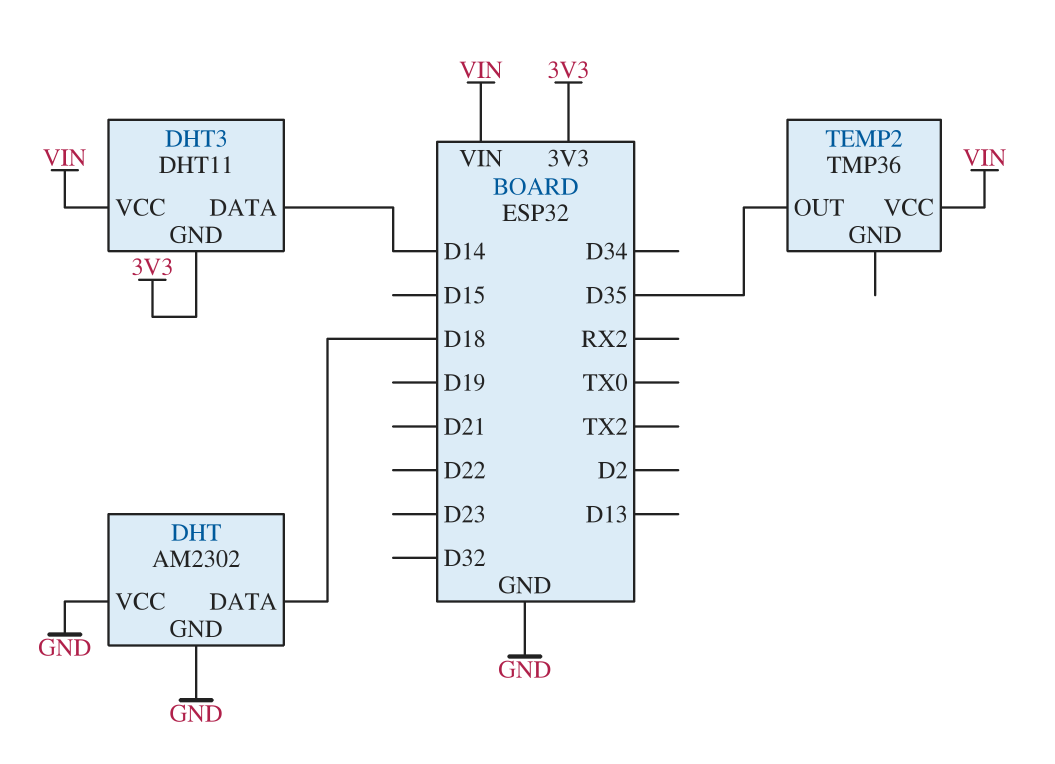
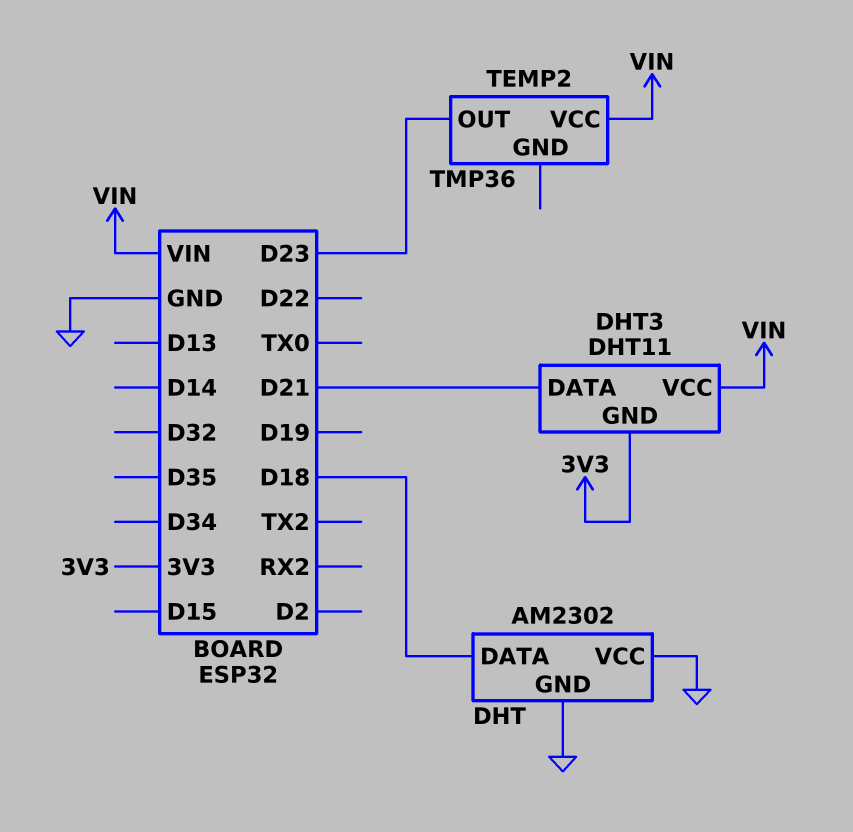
DHT3 pin DATA: D14 -> D21
TEMP2 pin OUT: D35 -> D23

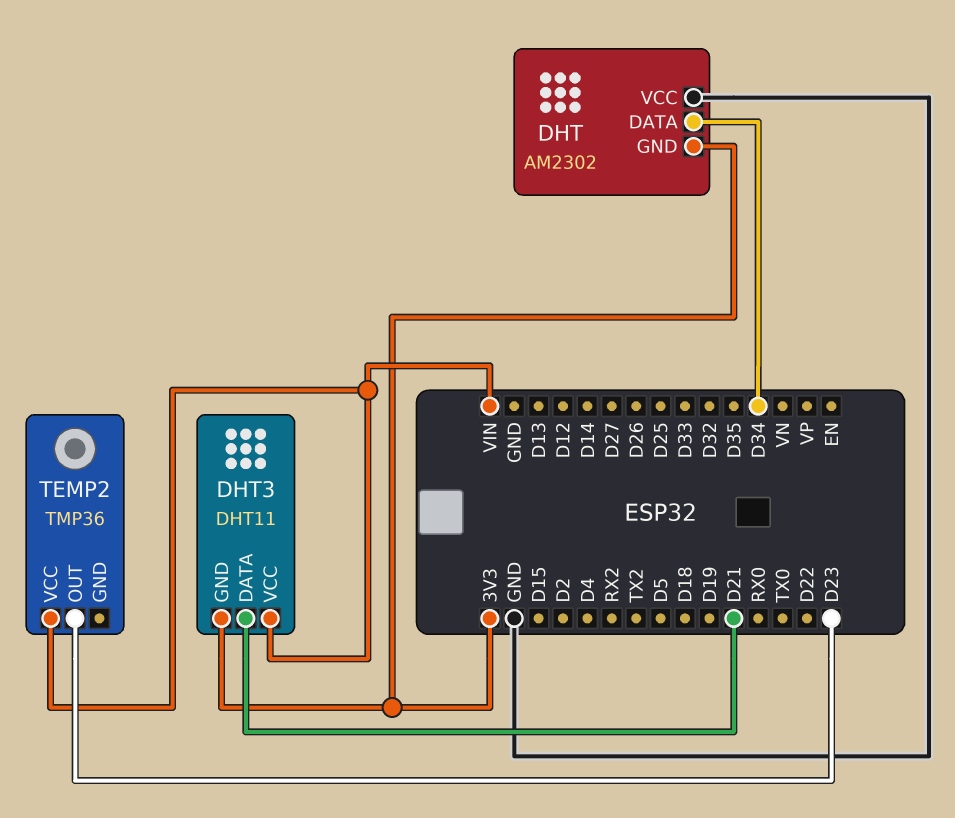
DHT pin DATA: D18 -> D34
DHT pin GND: GND -> 3V3

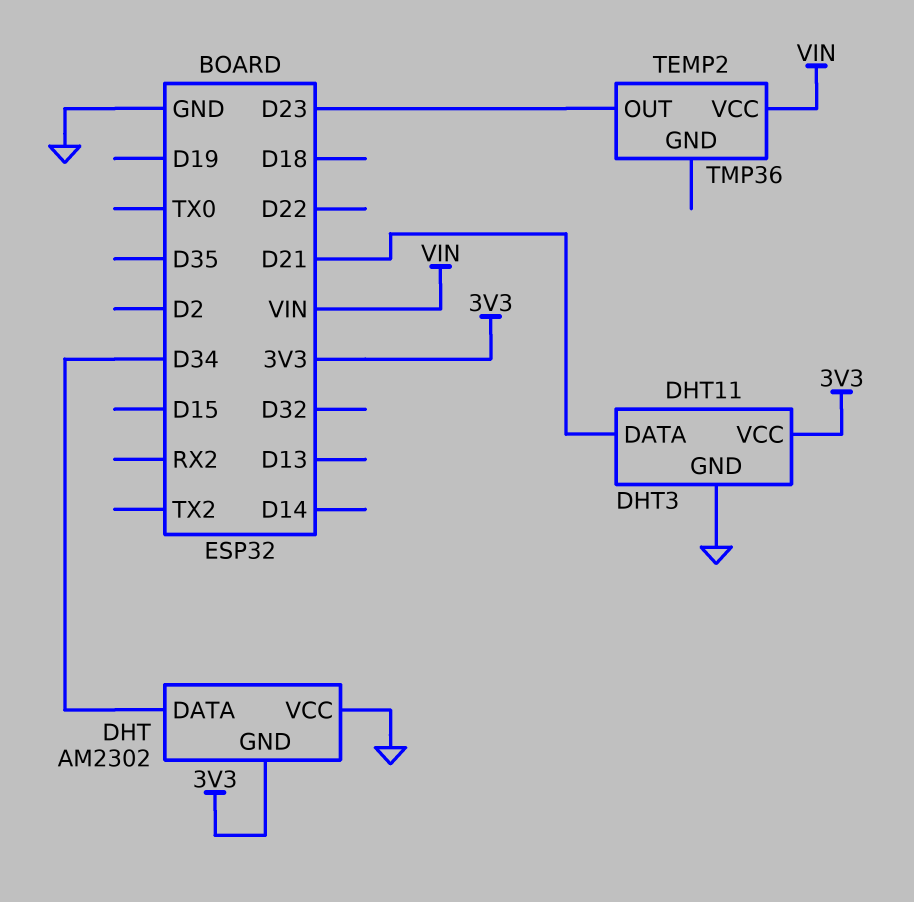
DHT3 pin GND: 3V3 -> GND
DHT3 pin VCC: VIN -> 3V3

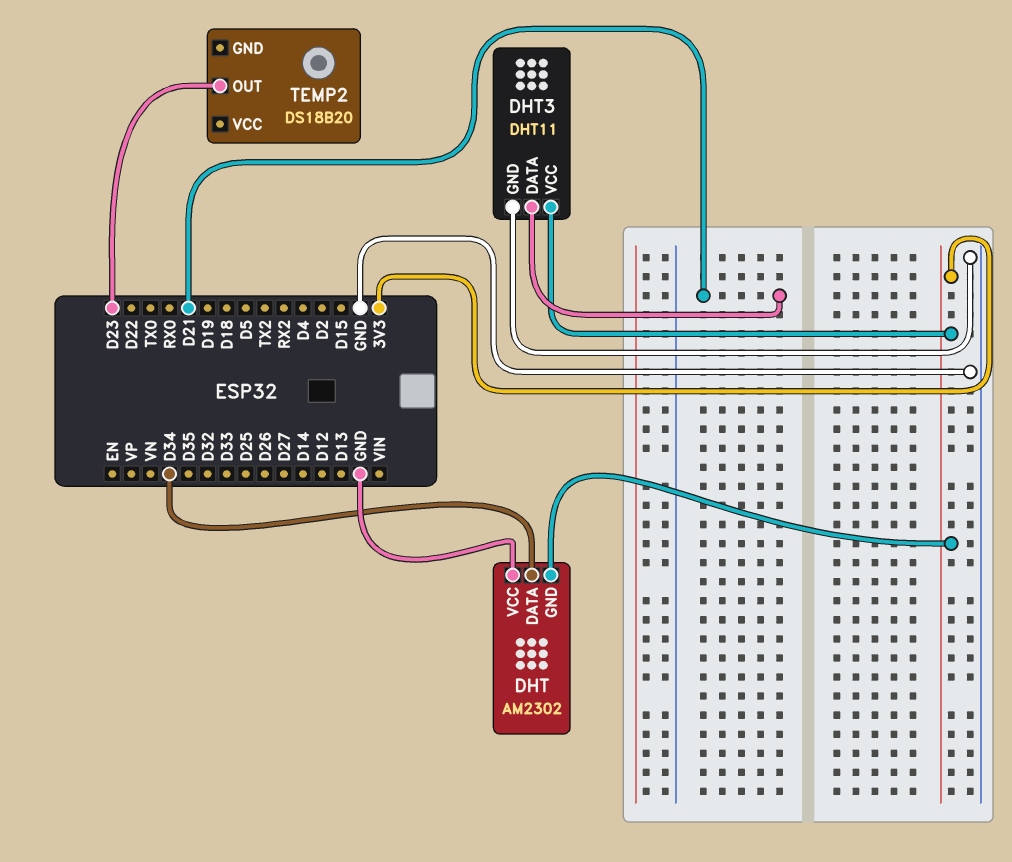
TEMP2: TMP36 -> DS18B20
TEMP2 pin VCC: VIN -> none

